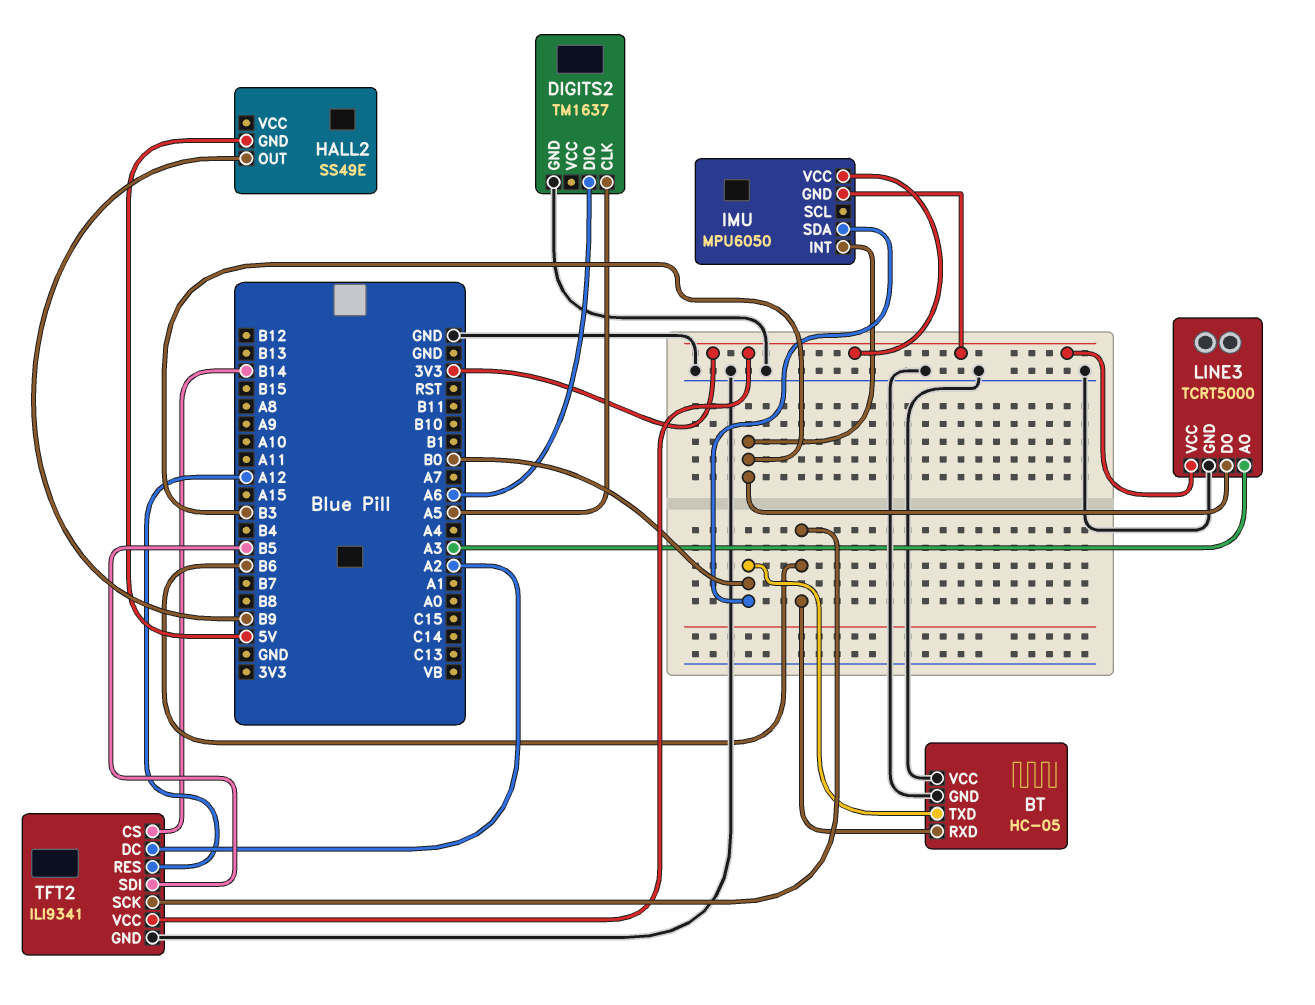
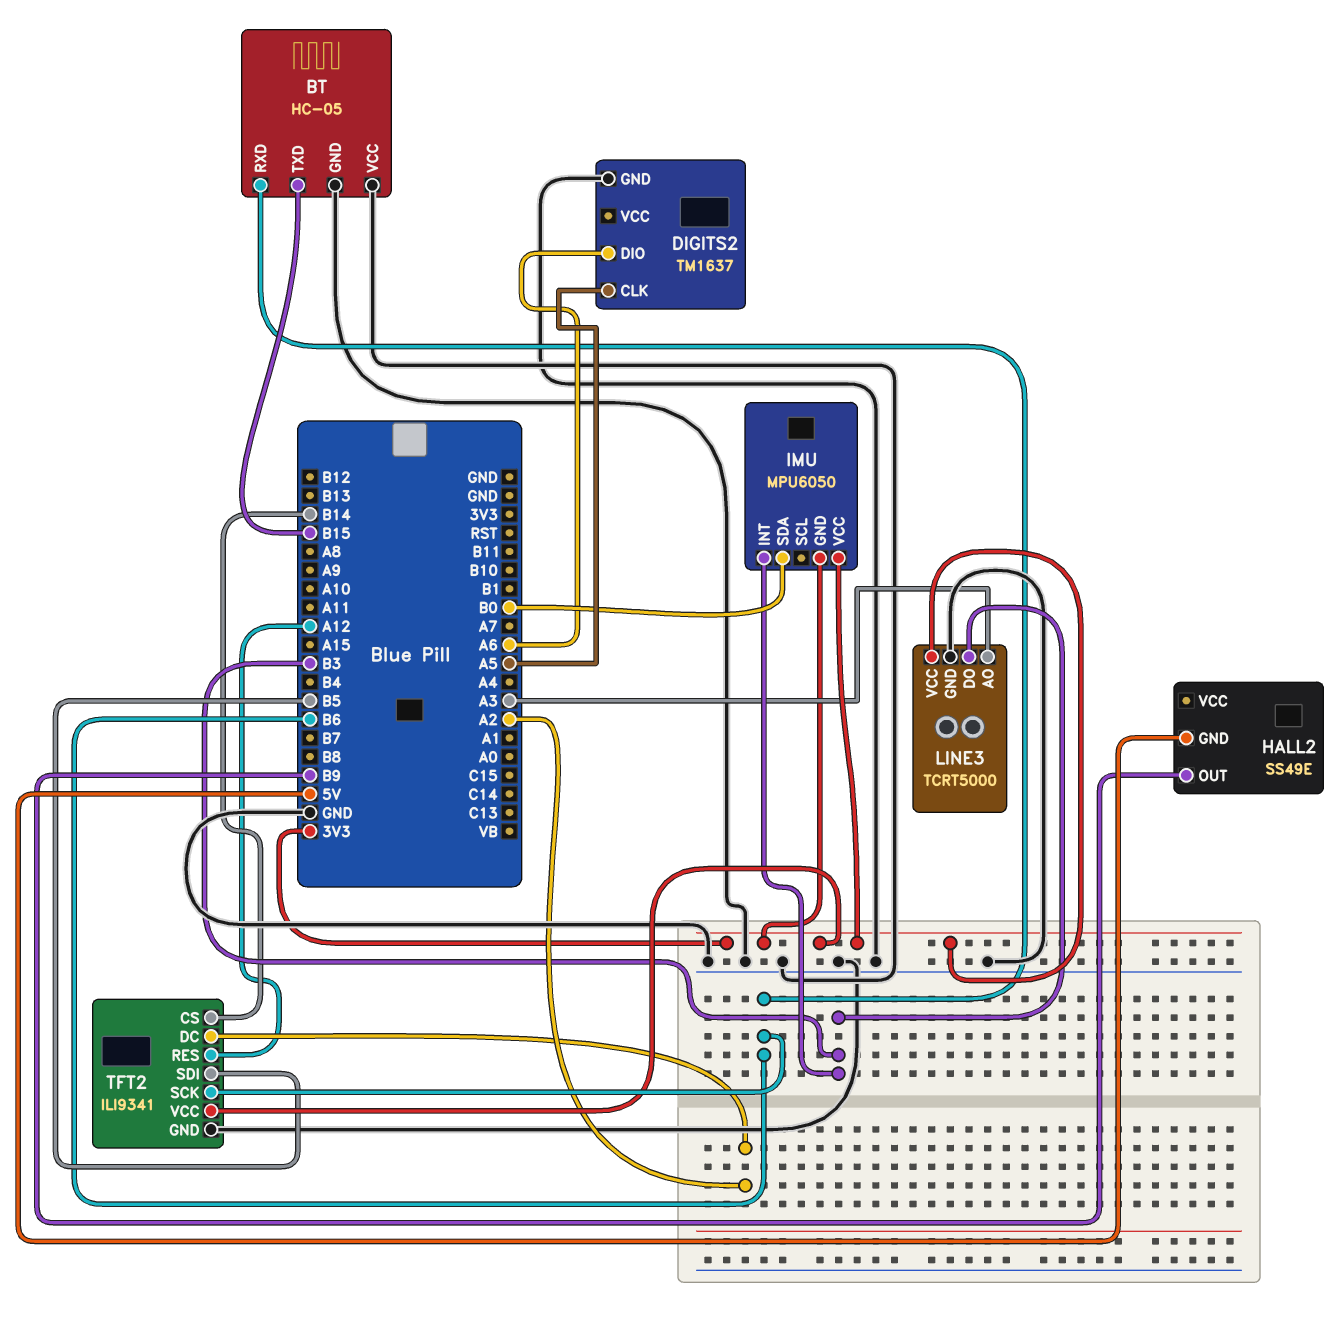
BT pin TXD: B0 -> B15

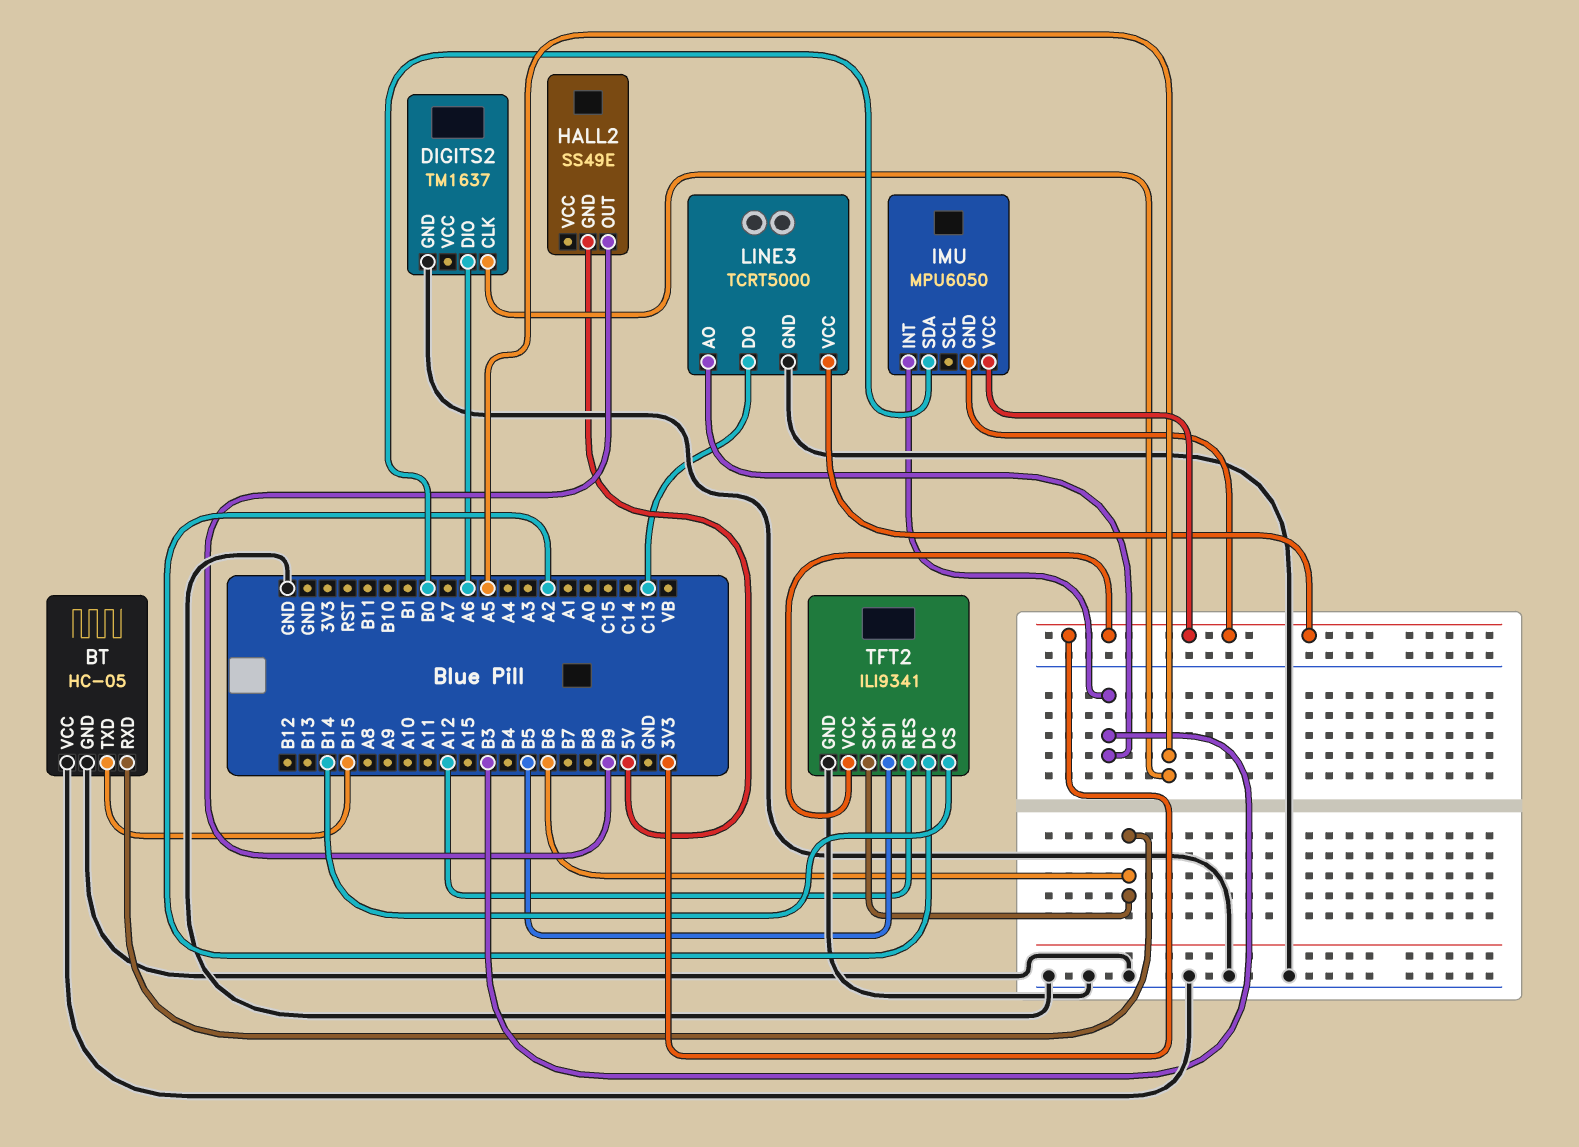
LINE3 pin AO: A3 -> B3
LINE3 pin DO: B3 -> C13

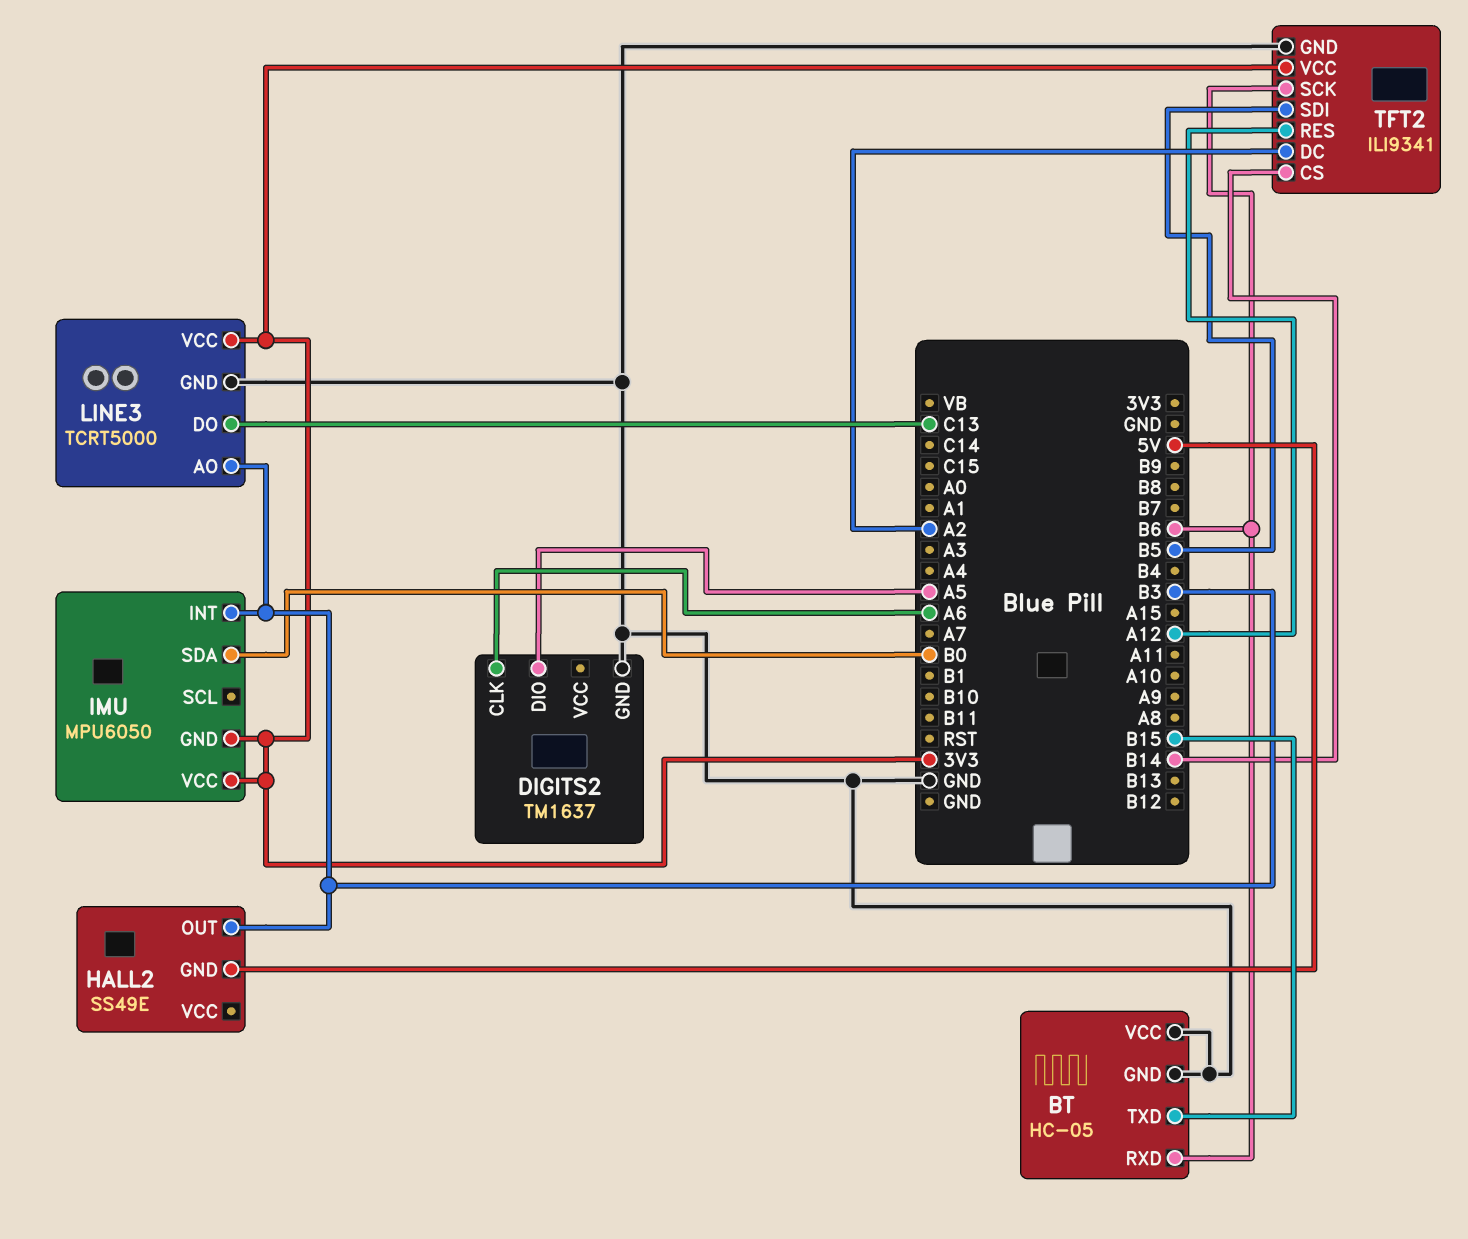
DIGITS2 pin CLK: A5 -> A6
DIGITS2 pin DIO: A6 -> A5
HALL2 pin OUT: B9 -> B3

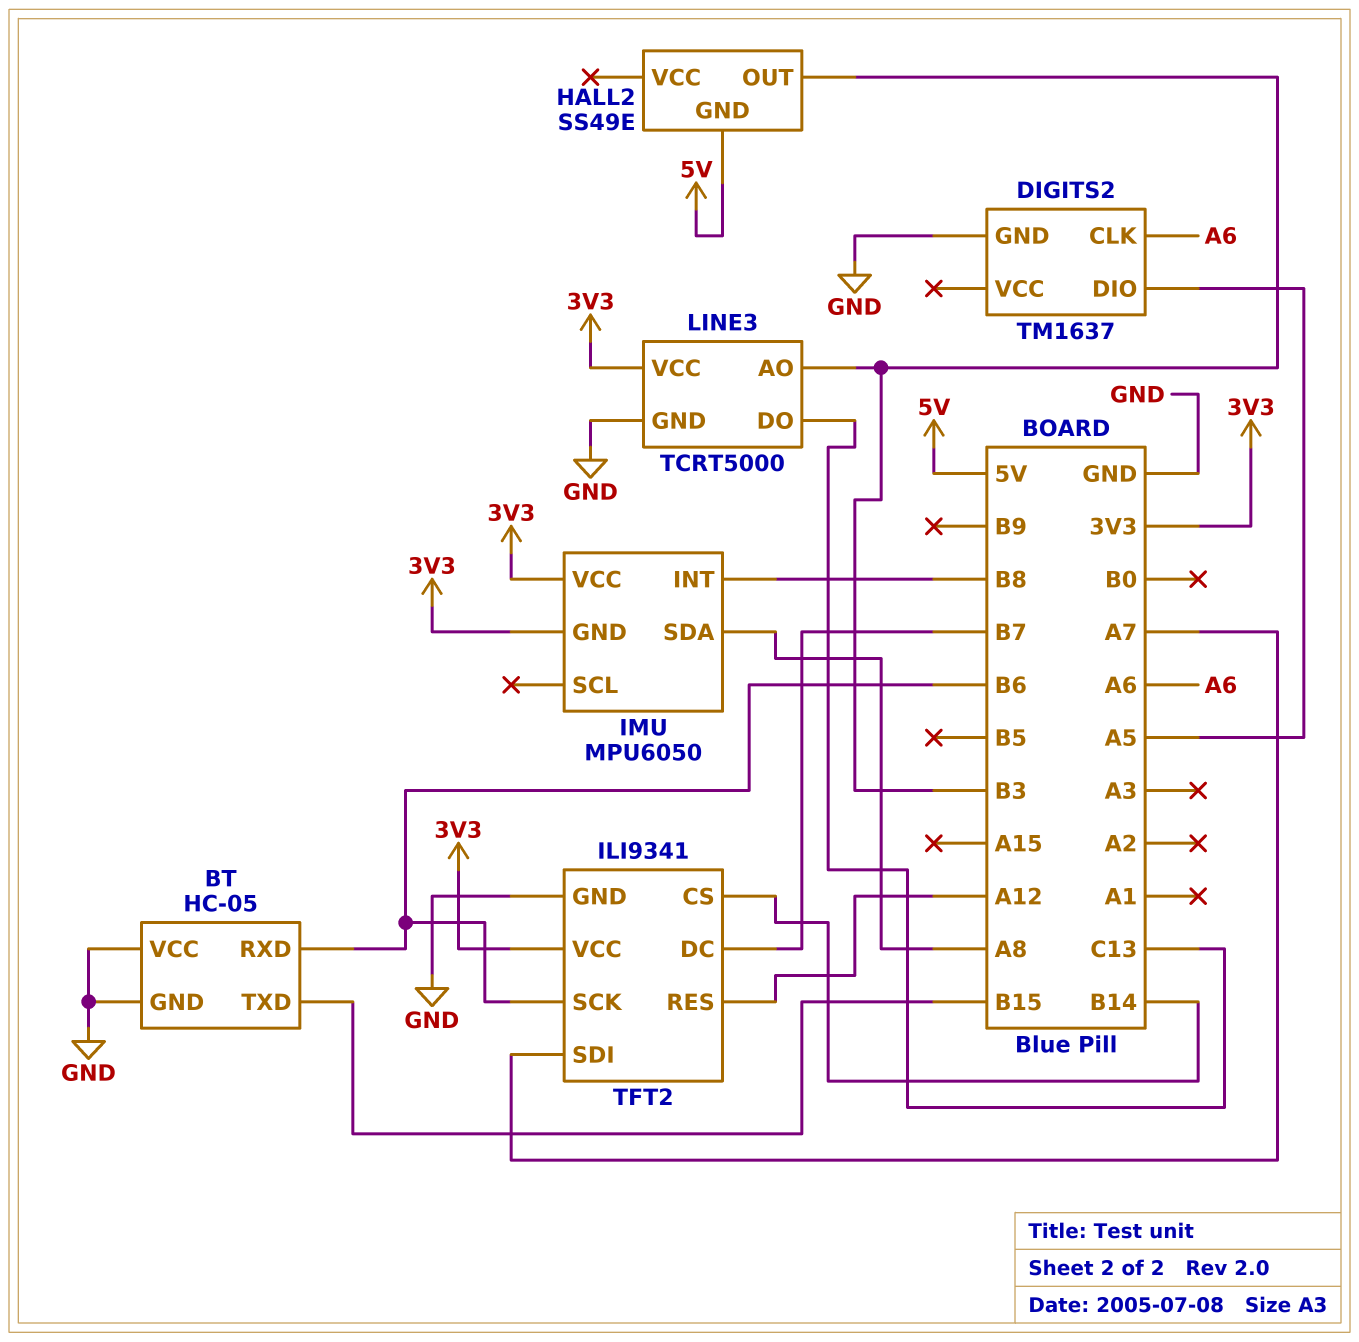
IMU pin INT: B3 -> B8
IMU pin SDA: B0 -> A8
TFT2 pin DC: A2 -> B7
TFT2 pin SDI: B5 -> A7

